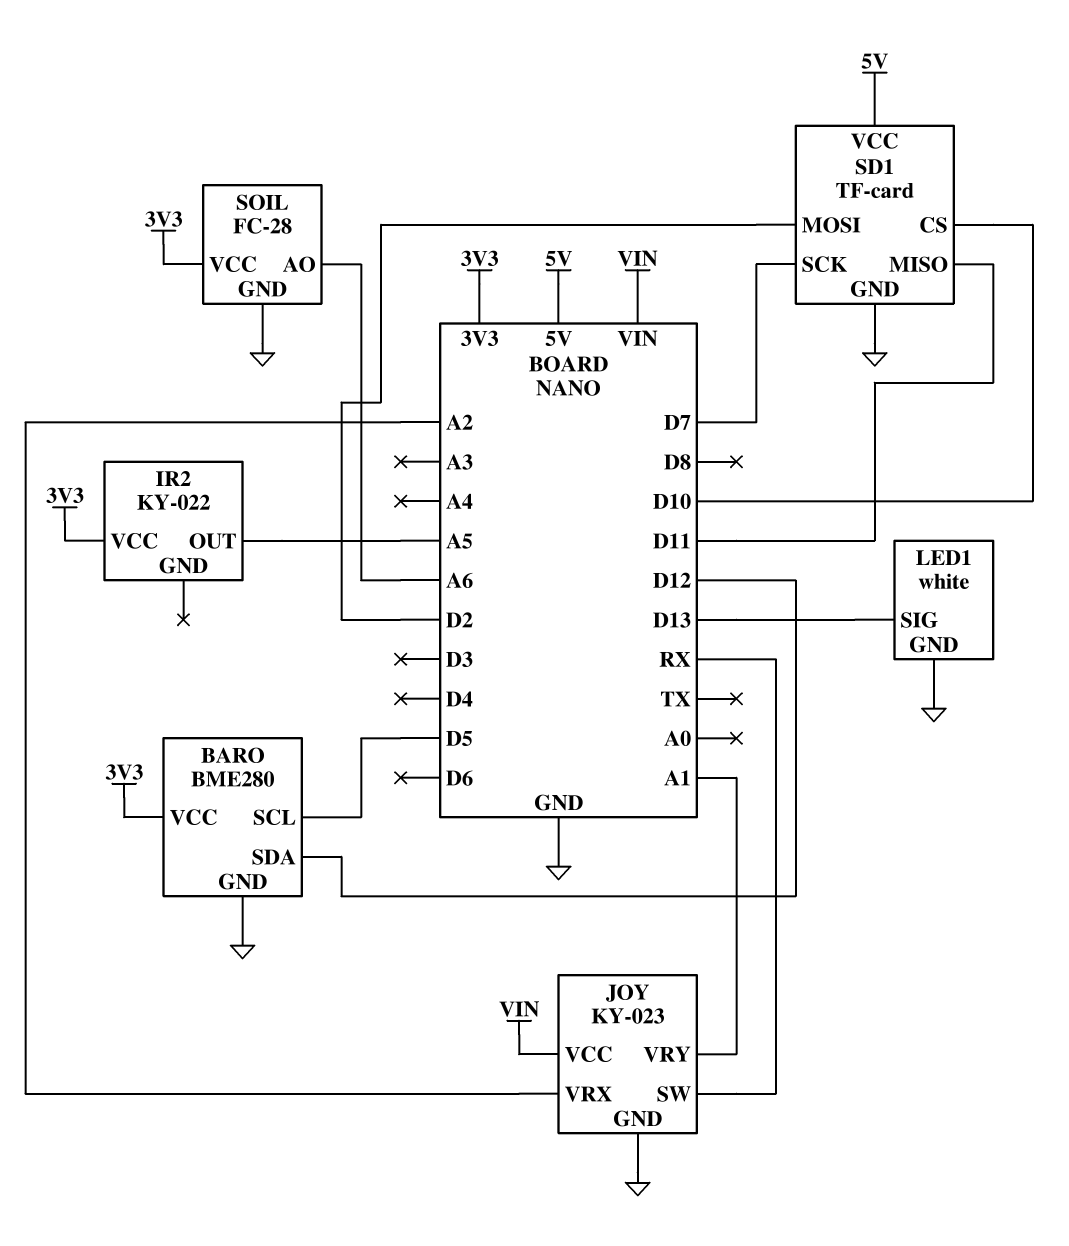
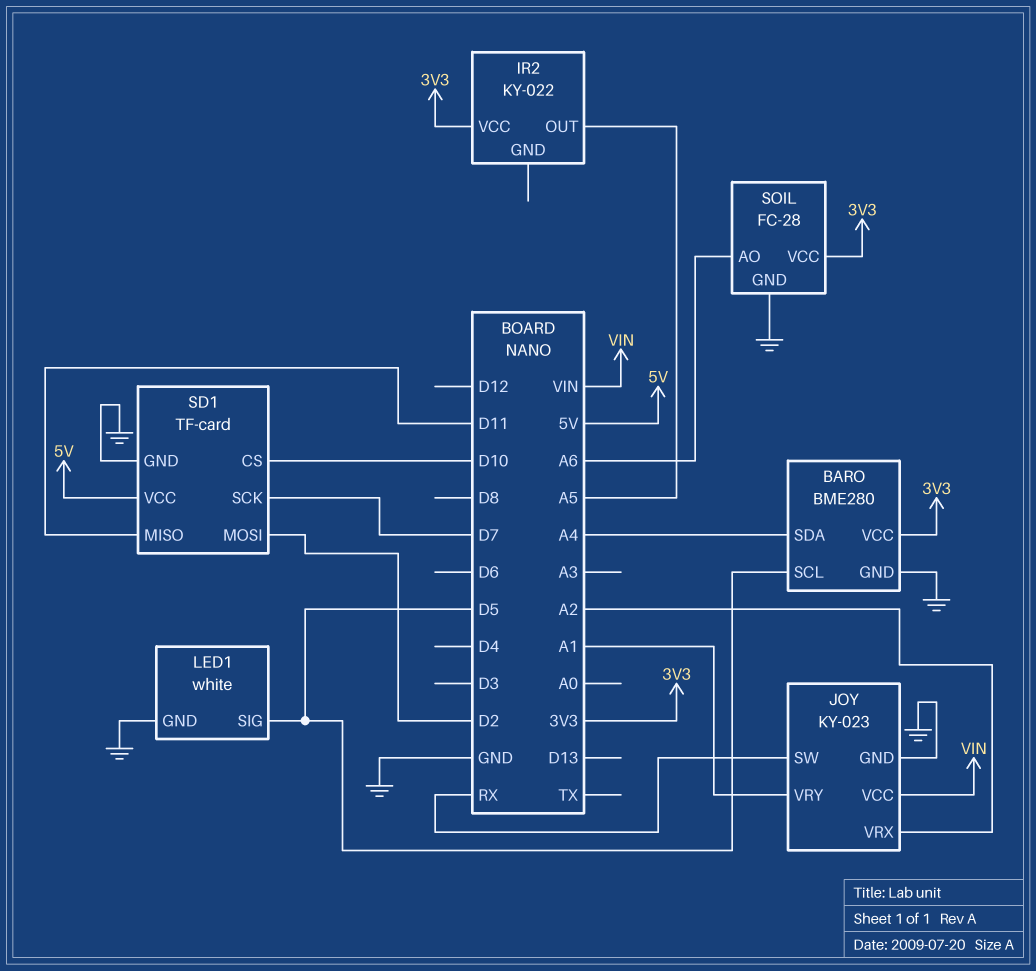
BARO pin SDA: D12 -> A4
LED1 pin SIG: D13 -> D5

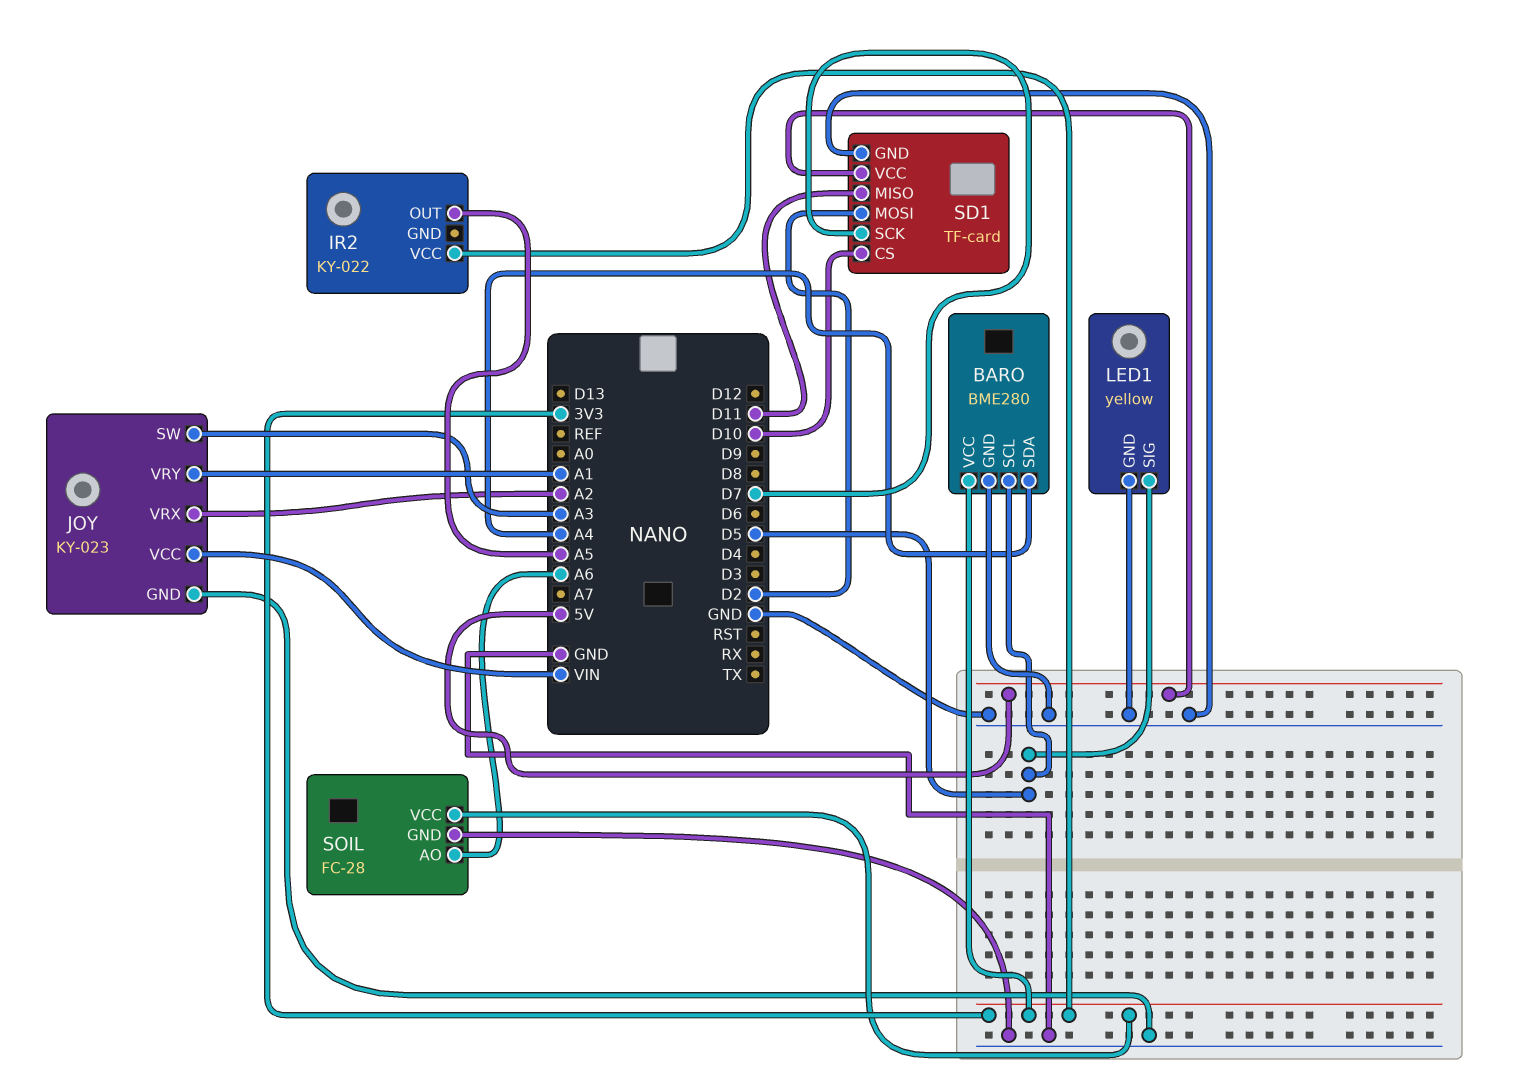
JOY pin SW: RX -> A3
LED1: white -> yellow

